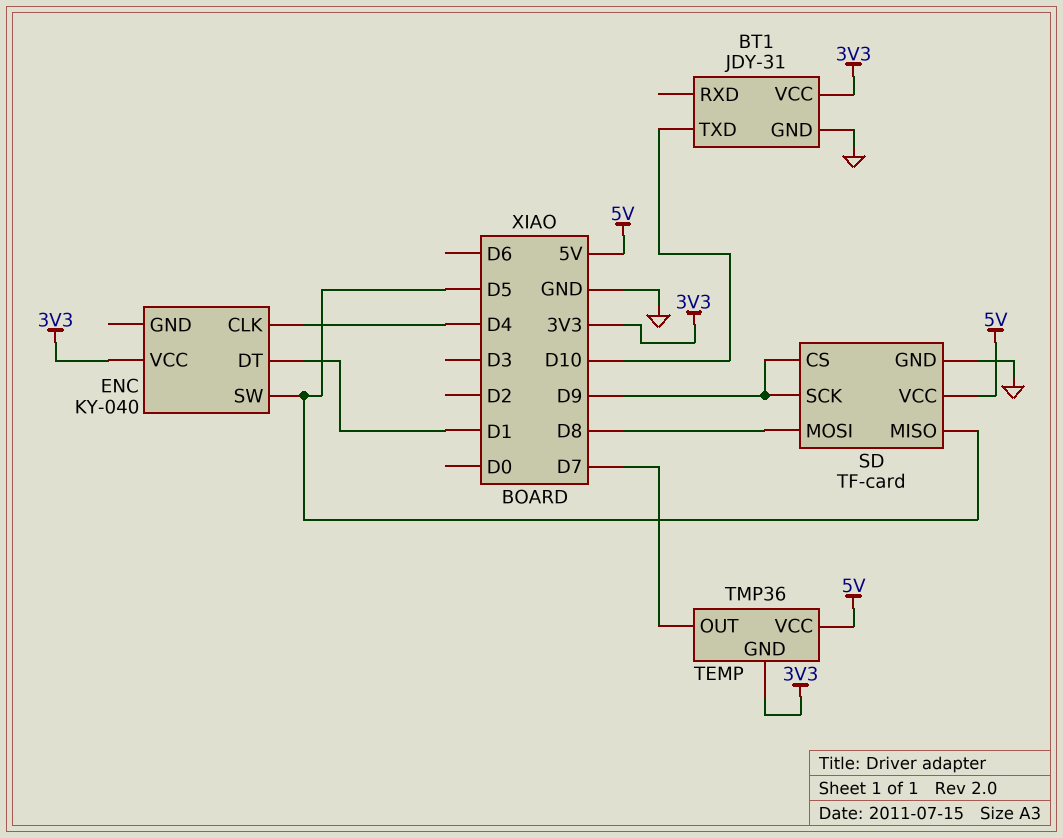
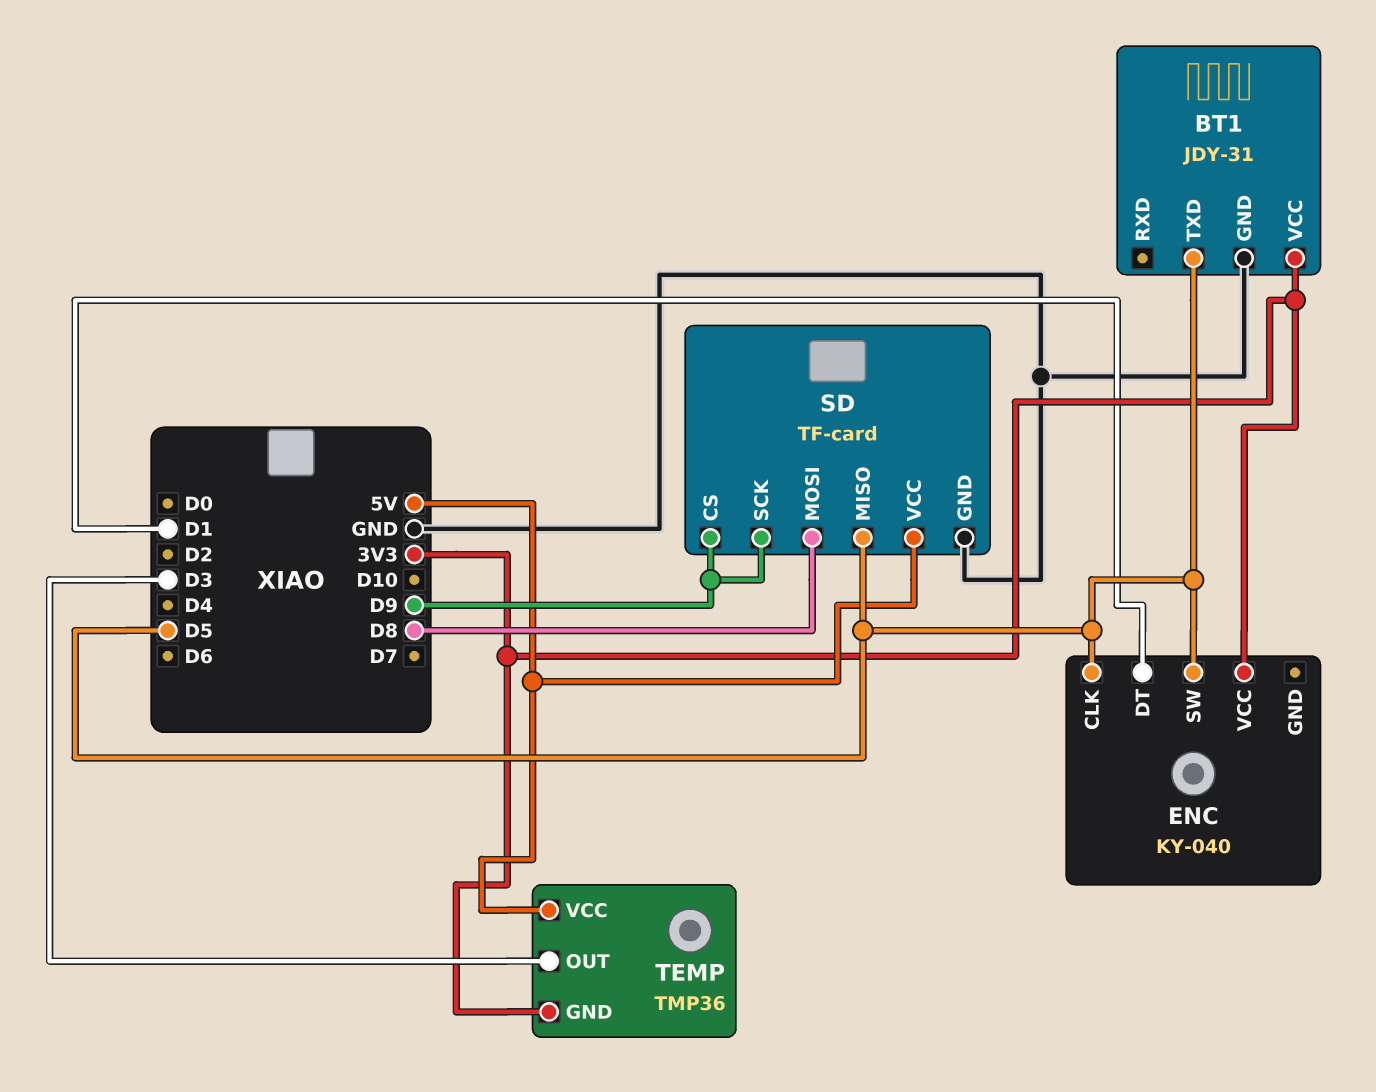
BT1 pin TXD: D10 -> D5
ENC pin CLK: D4 -> D5
TEMP pin OUT: D7 -> D3

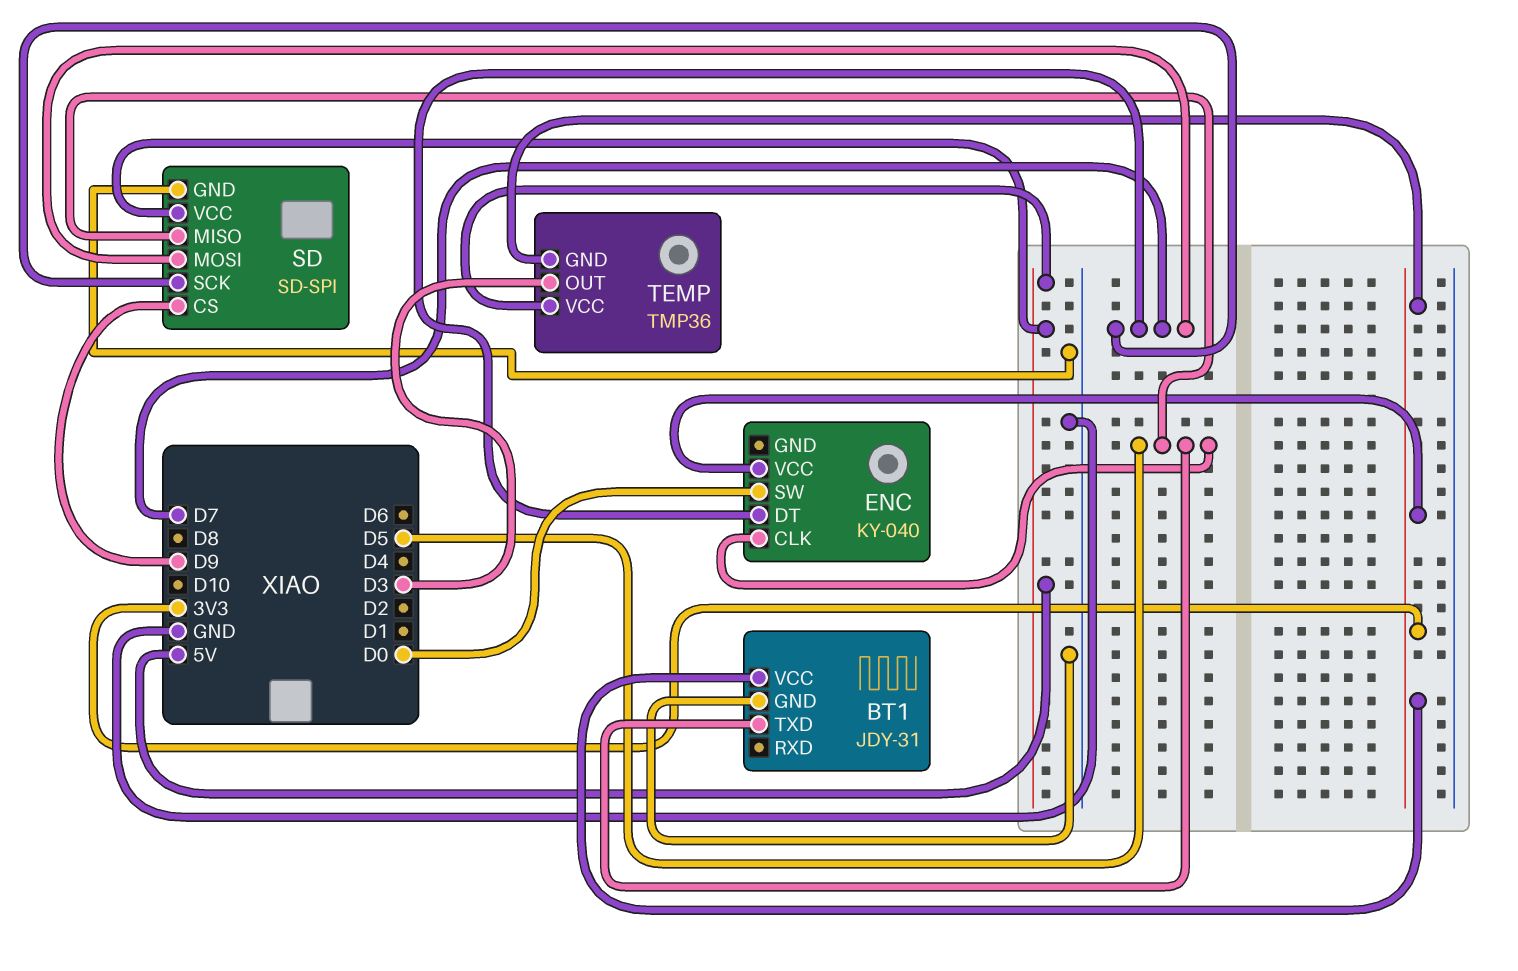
ENC pin DT: D1 -> D7
ENC pin SW: D5 -> D0
SD: TF-card -> SD-SPI
SD pin MOSI: D8 -> D7
SD pin SCK: D9 -> D7

